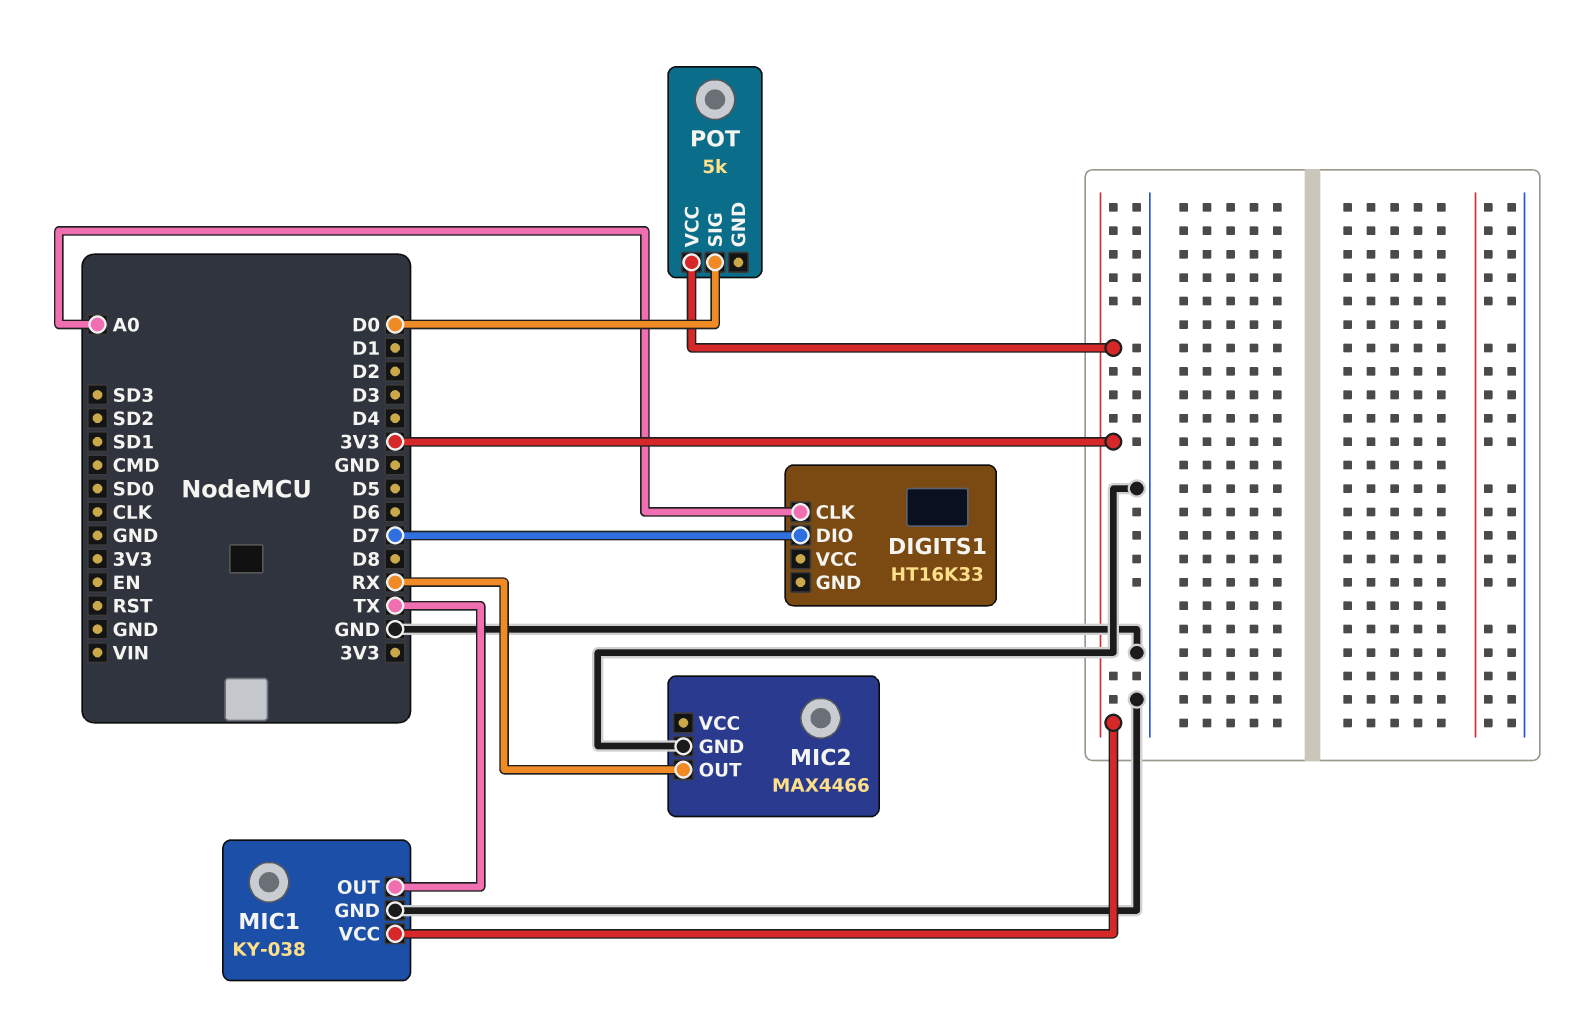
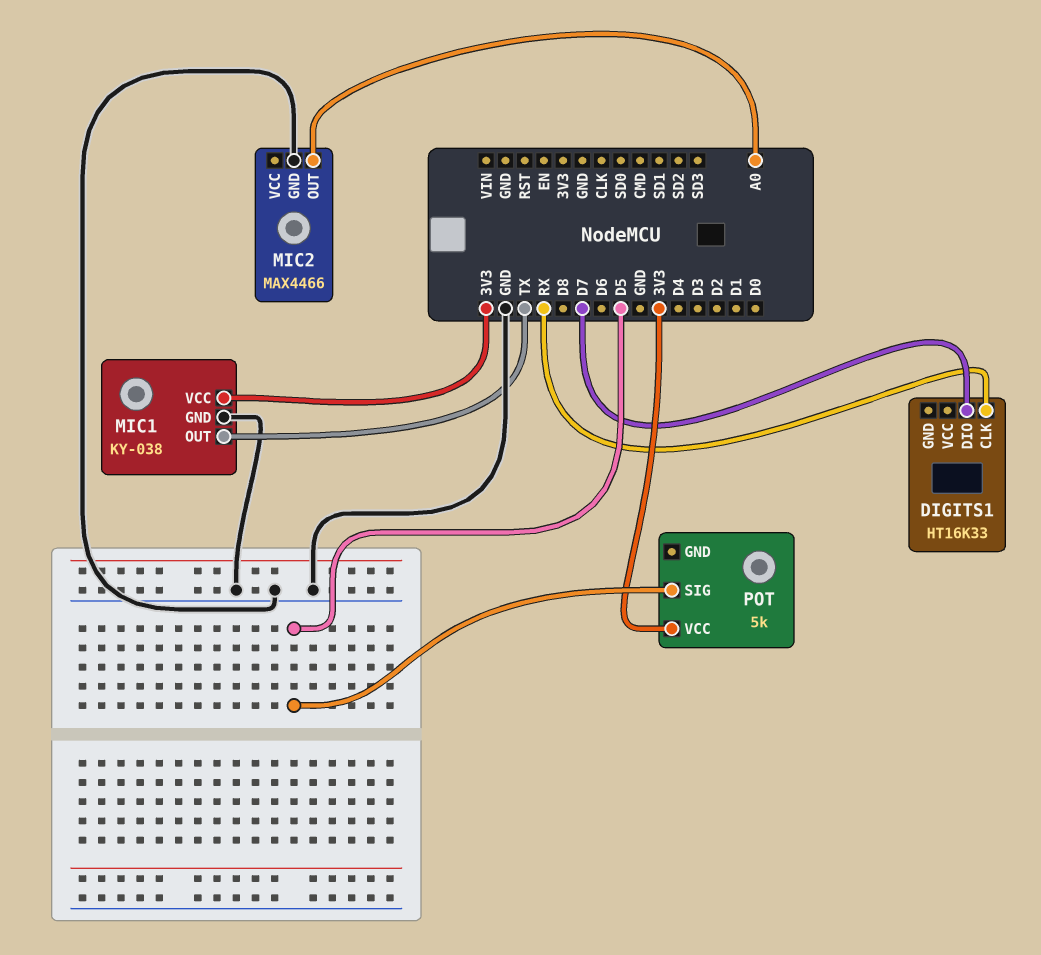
DIGITS1 pin CLK: A0 -> RX
MIC2 pin OUT: RX -> A0
POT pin SIG: D0 -> D5

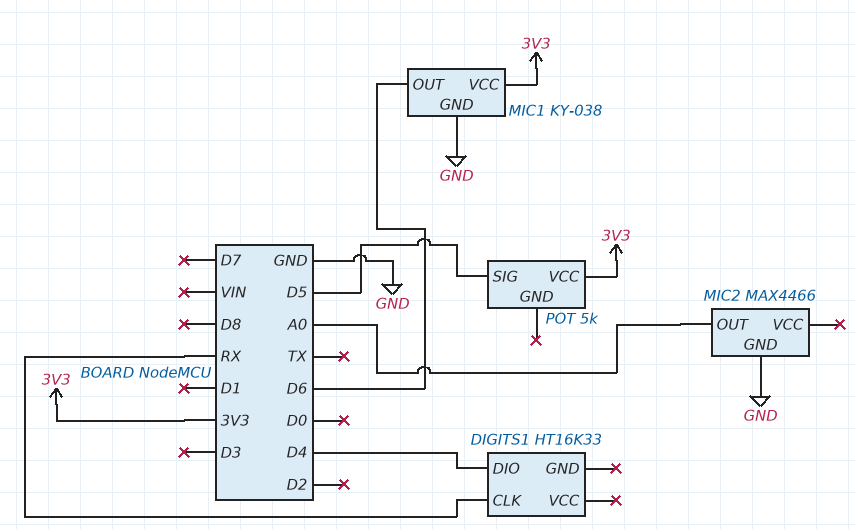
DIGITS1 pin DIO: D7 -> D4
MIC1 pin OUT: TX -> D6

